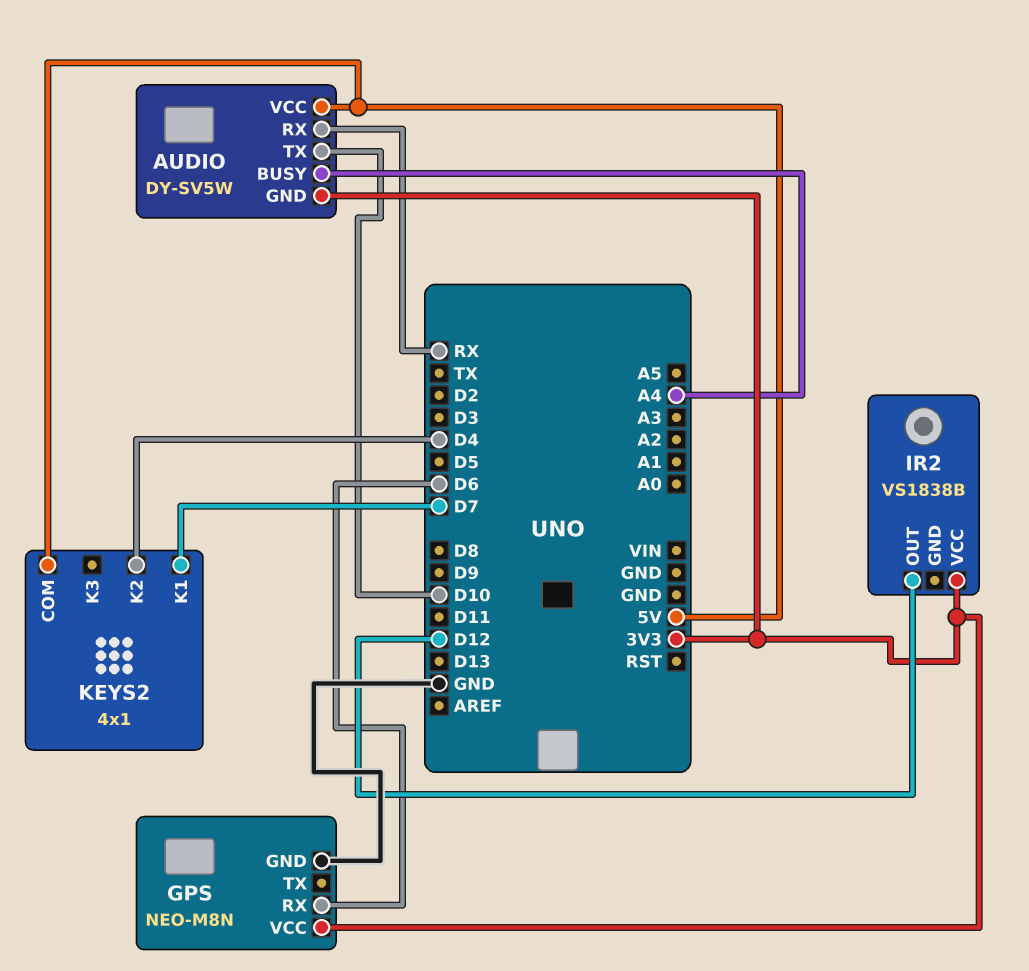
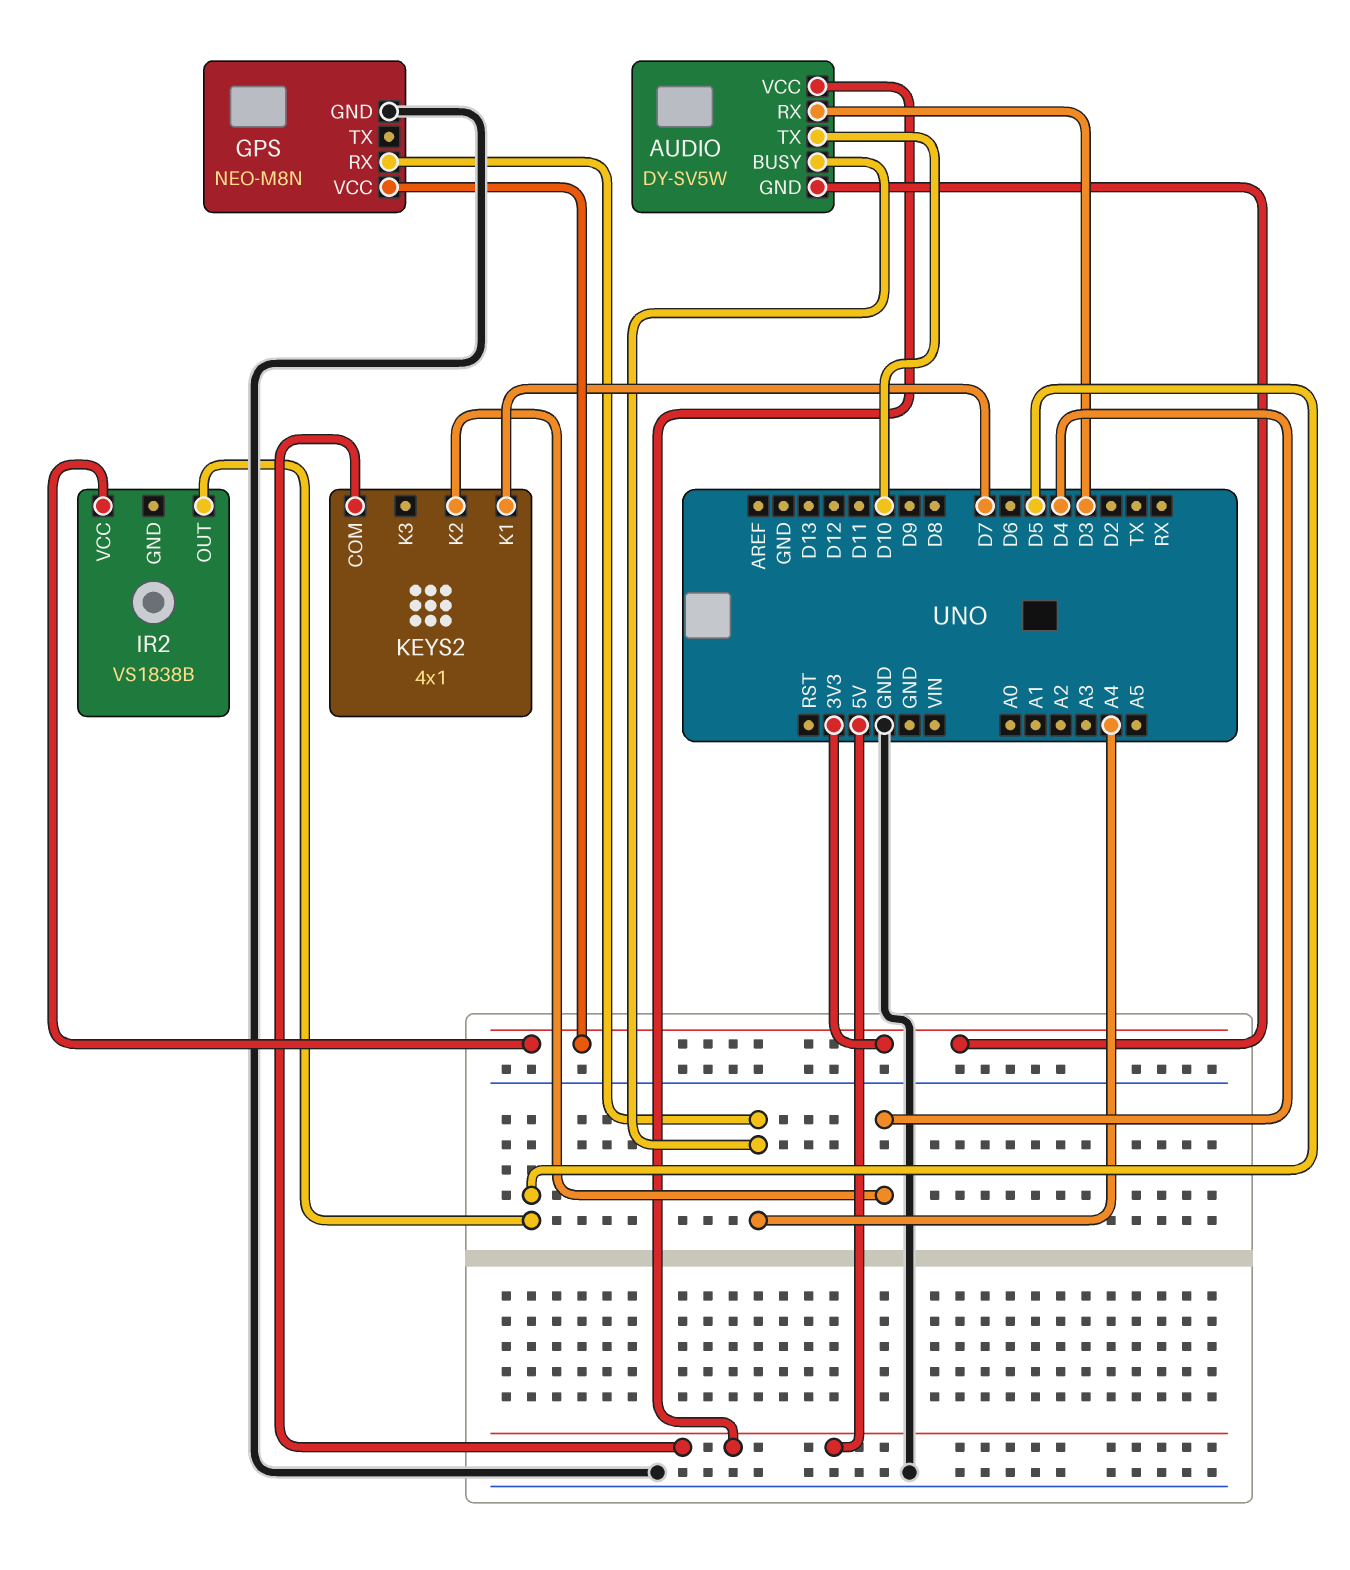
AUDIO pin RX: RX -> D3
GPS pin RX: D6 -> A4
IR2 pin OUT: D12 -> D5

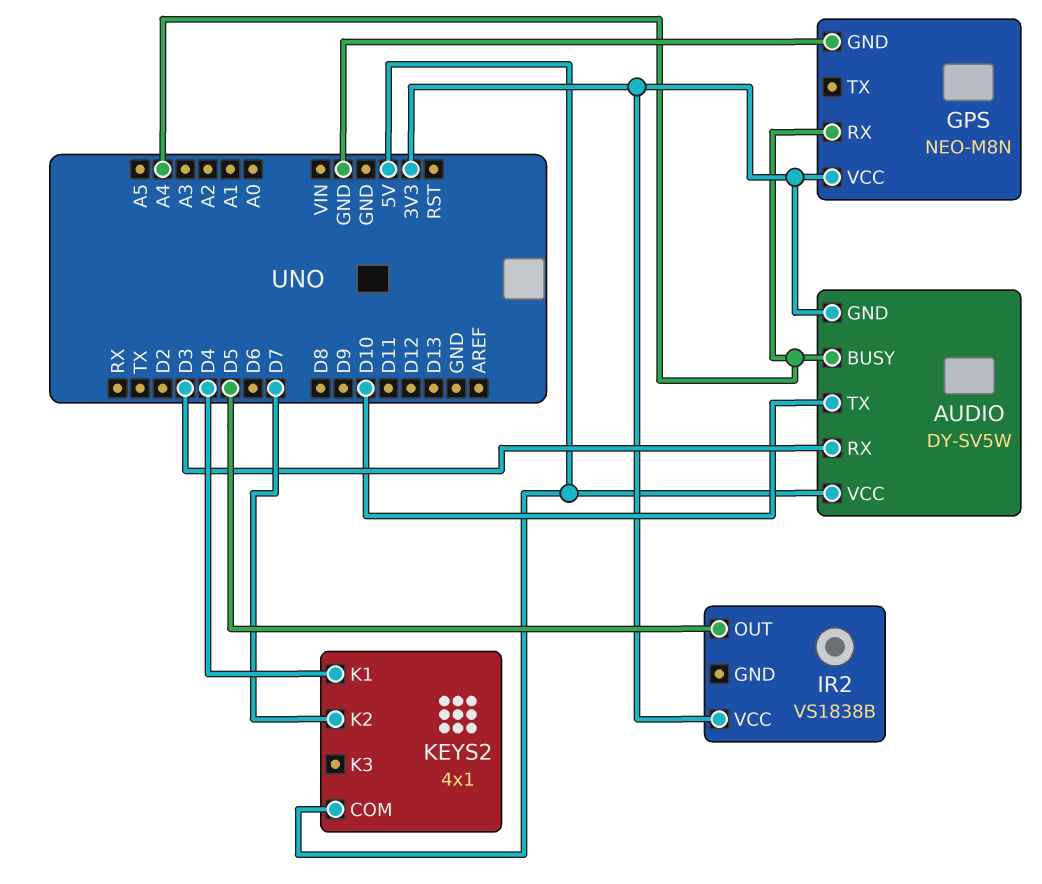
KEYS2 pin K1: D7 -> D4
KEYS2 pin K2: D4 -> D7

